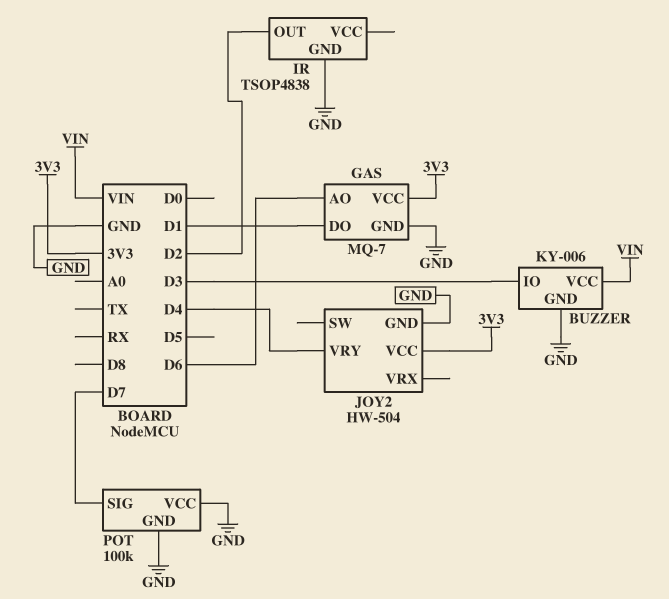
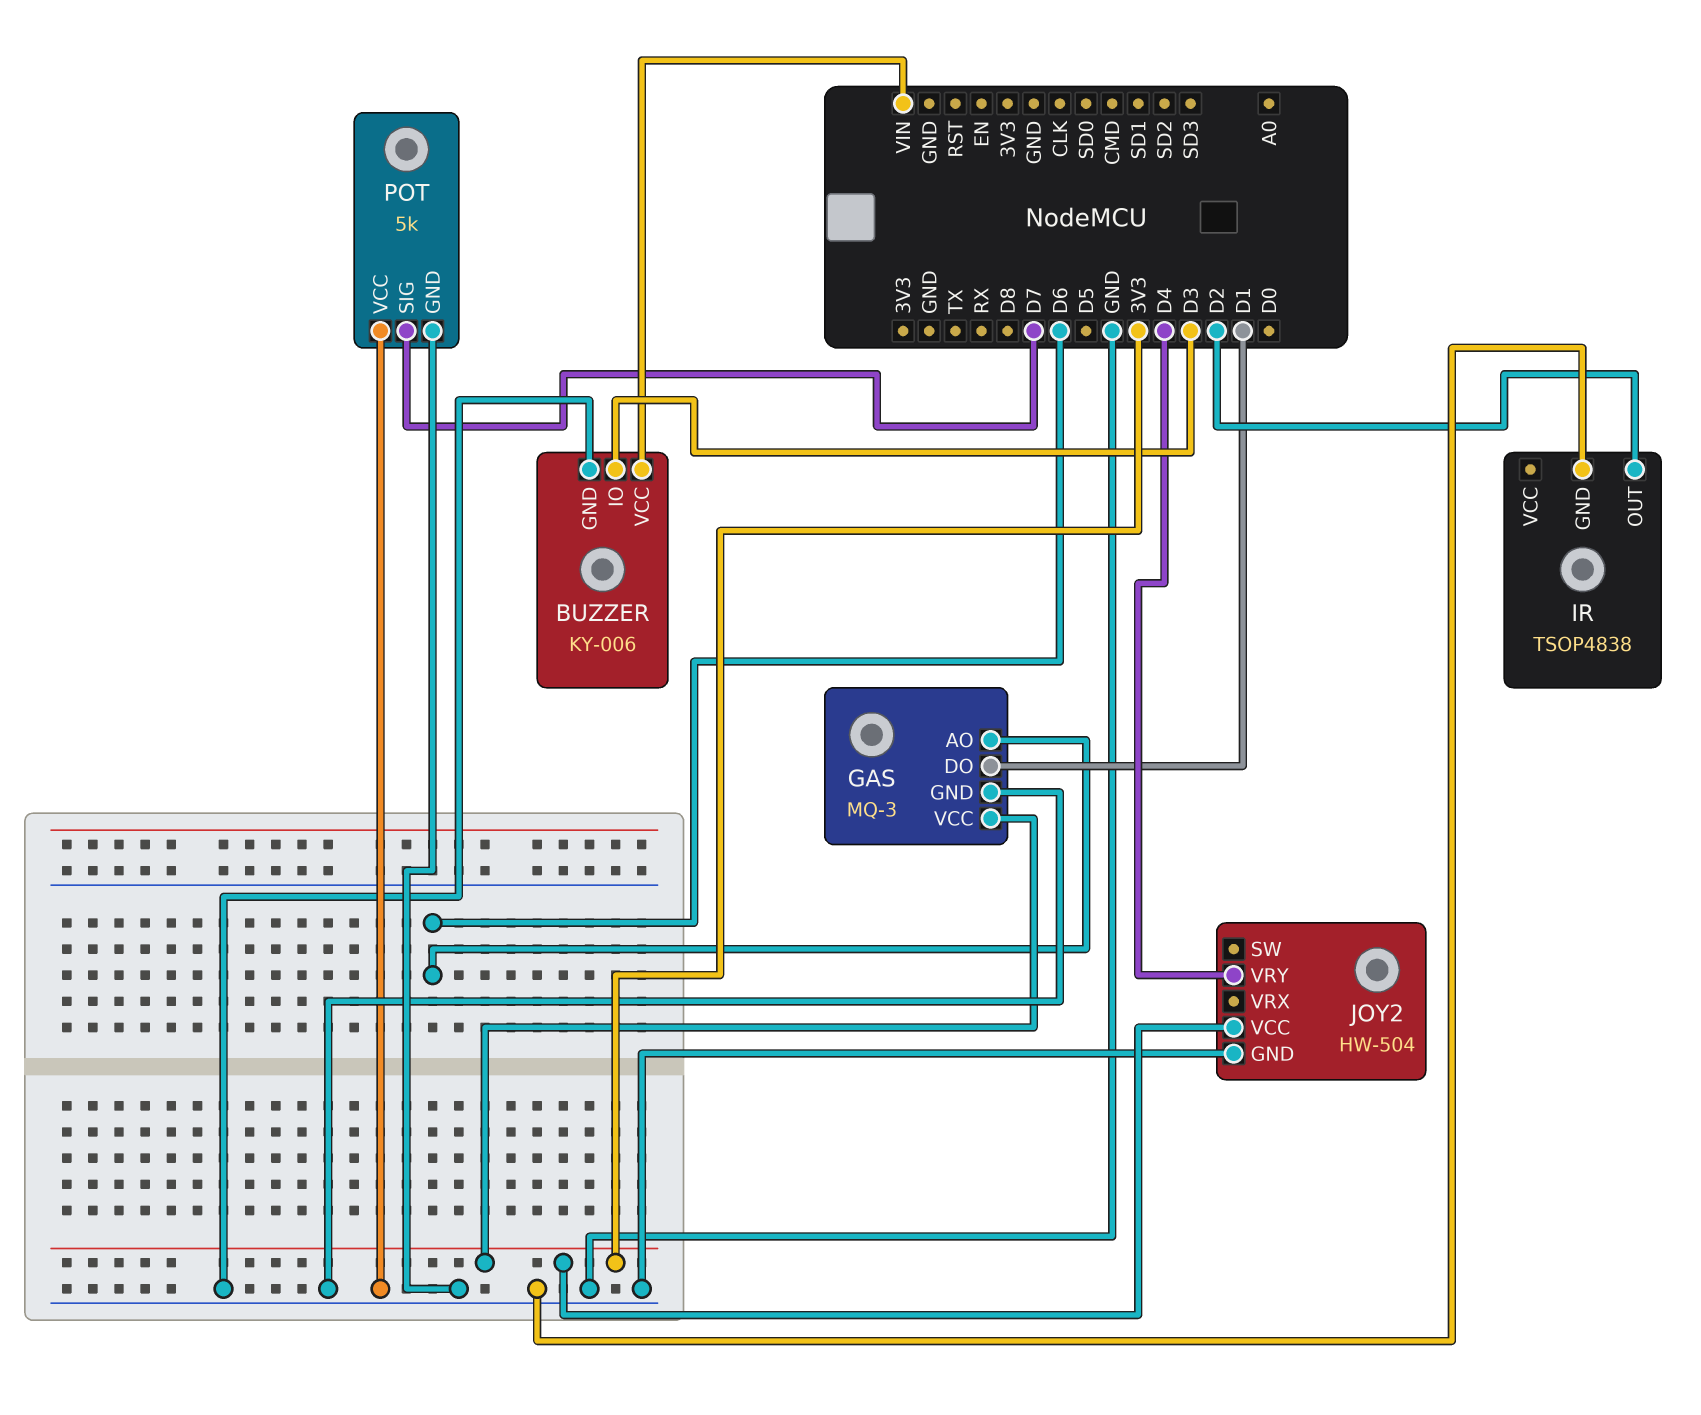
GAS: MQ-7 -> MQ-3
POT: 100k -> 5k

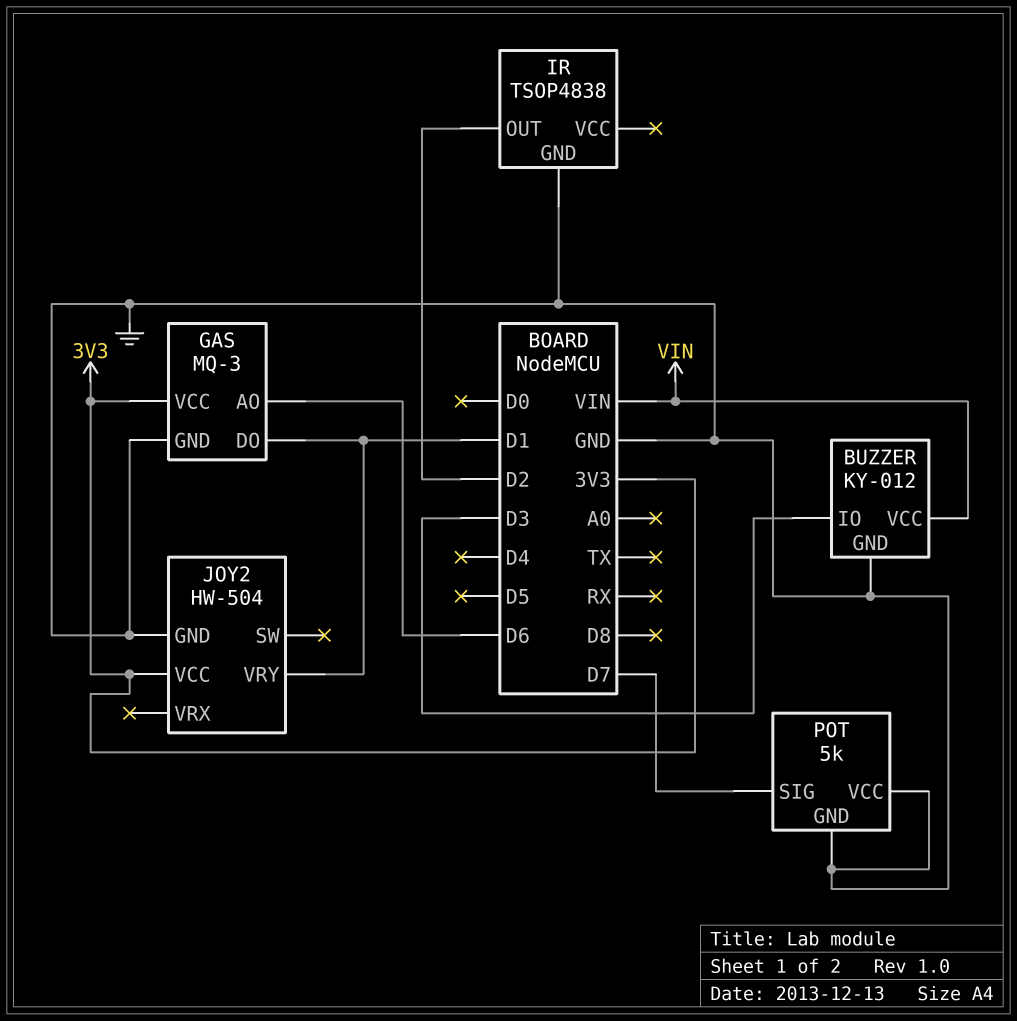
BUZZER: KY-006 -> KY-012
JOY2 pin VRY: D4 -> D1

